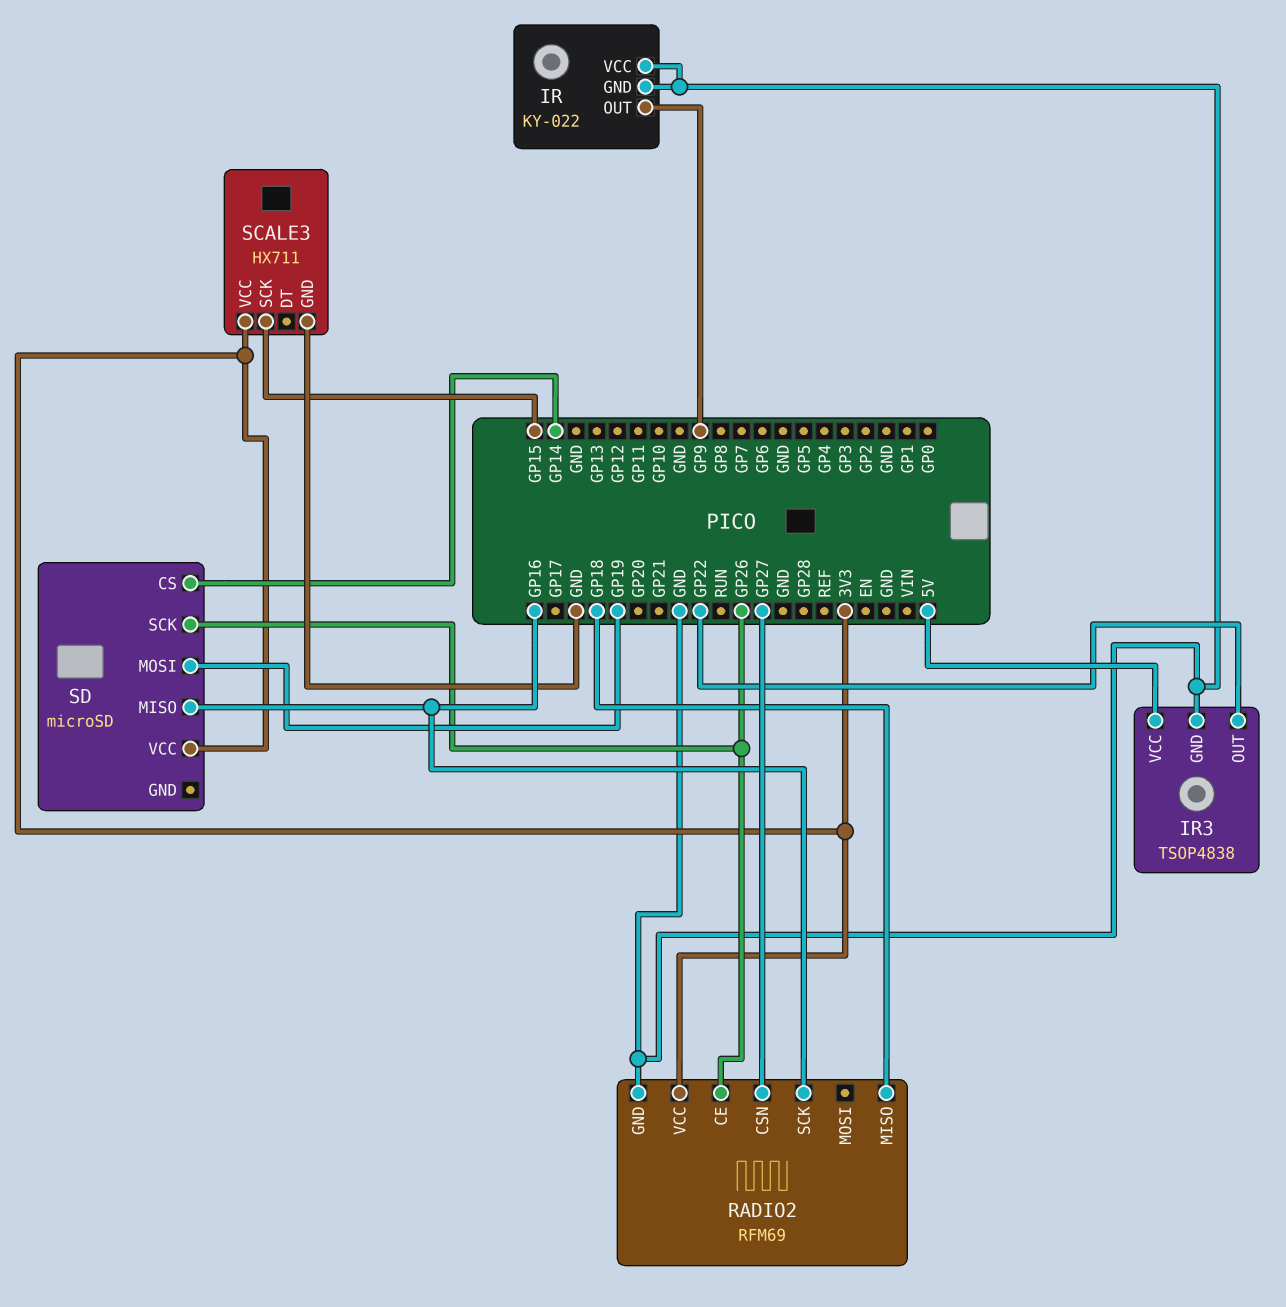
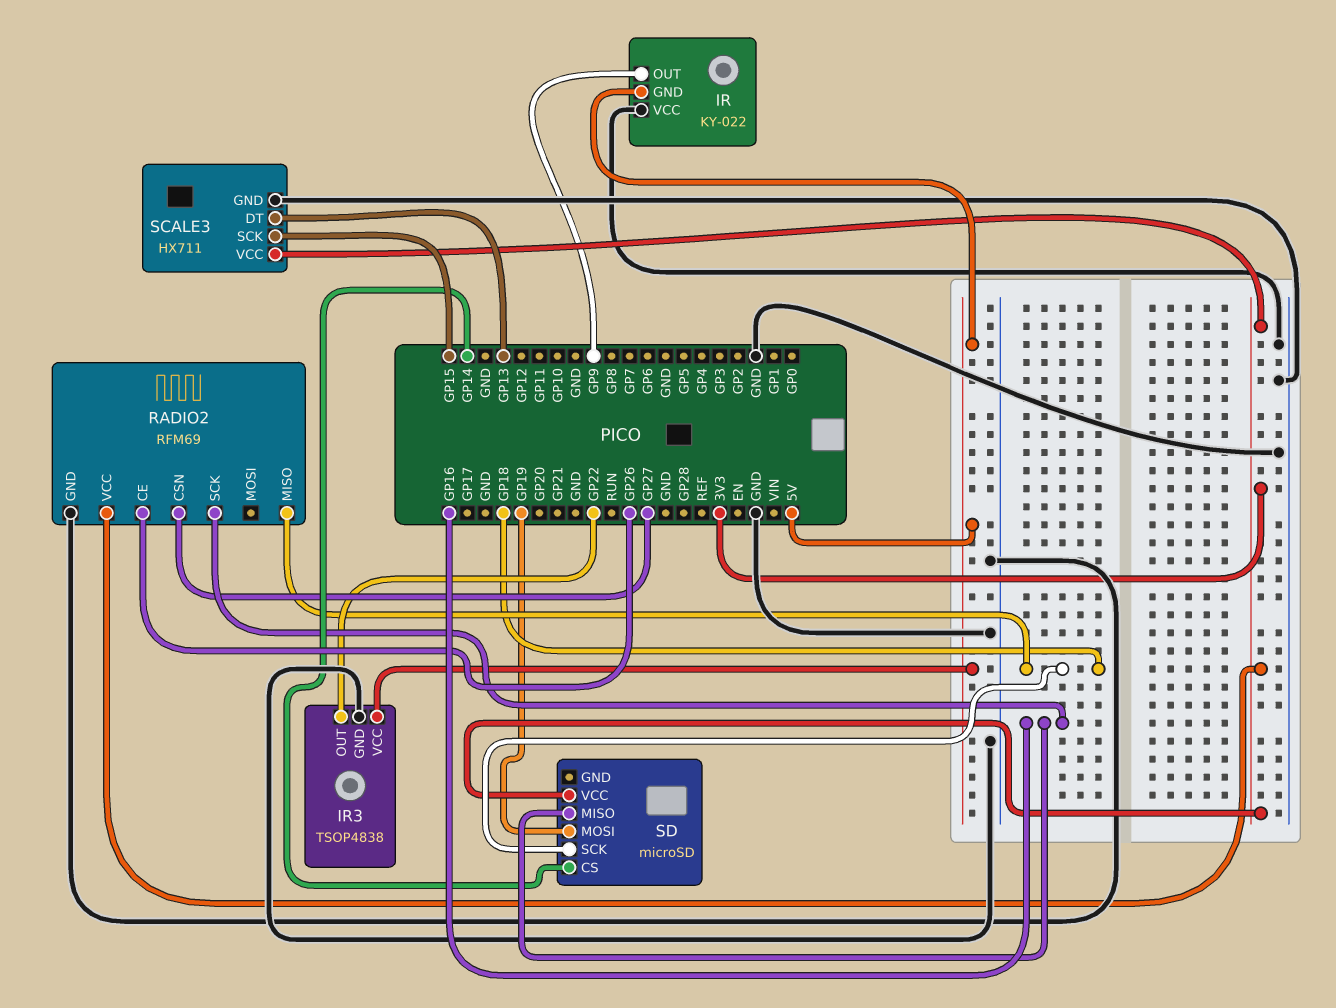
IR pin GND: GND -> 5V
SCALE3 pin DT: none -> GP13
SD pin SCK: GP26 -> GP18

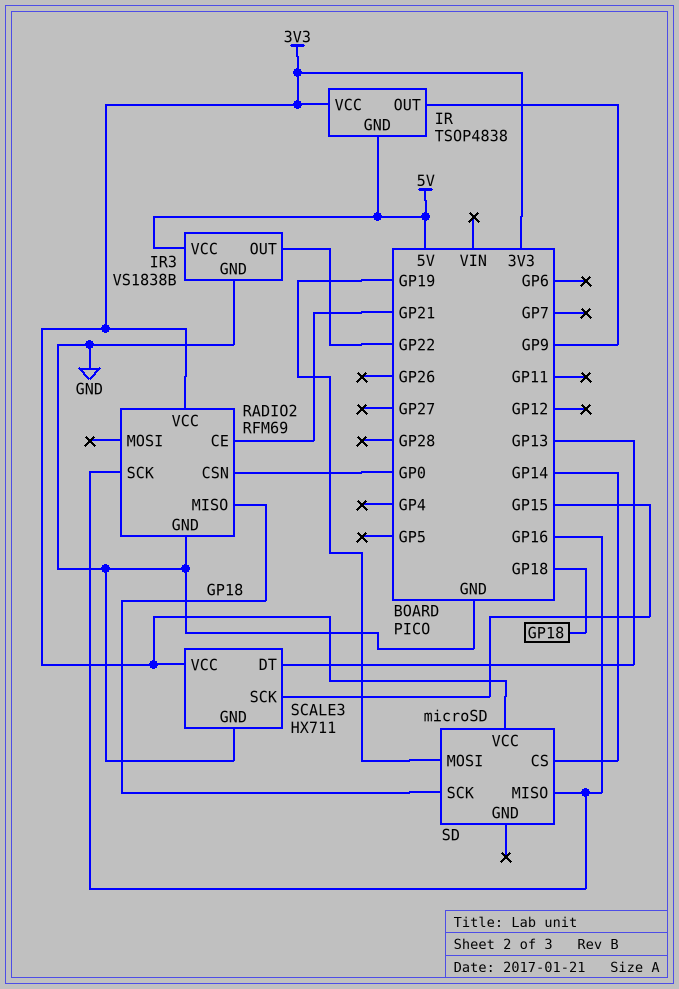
IR: KY-022 -> TSOP4838
IR pin VCC: GND -> 3V3
IR3: TSOP4838 -> VS1838B
RADIO2 pin CE: GP26 -> GP21
RADIO2 pin CSN: GP27 -> GP0

